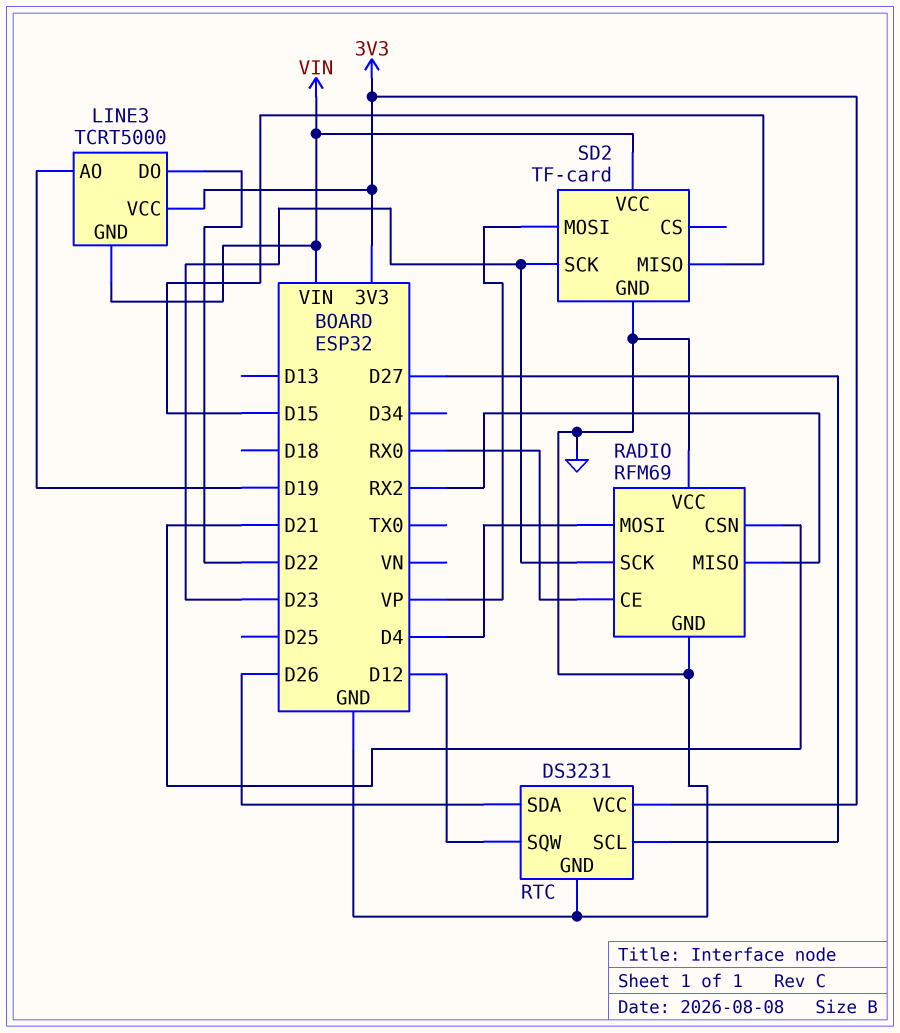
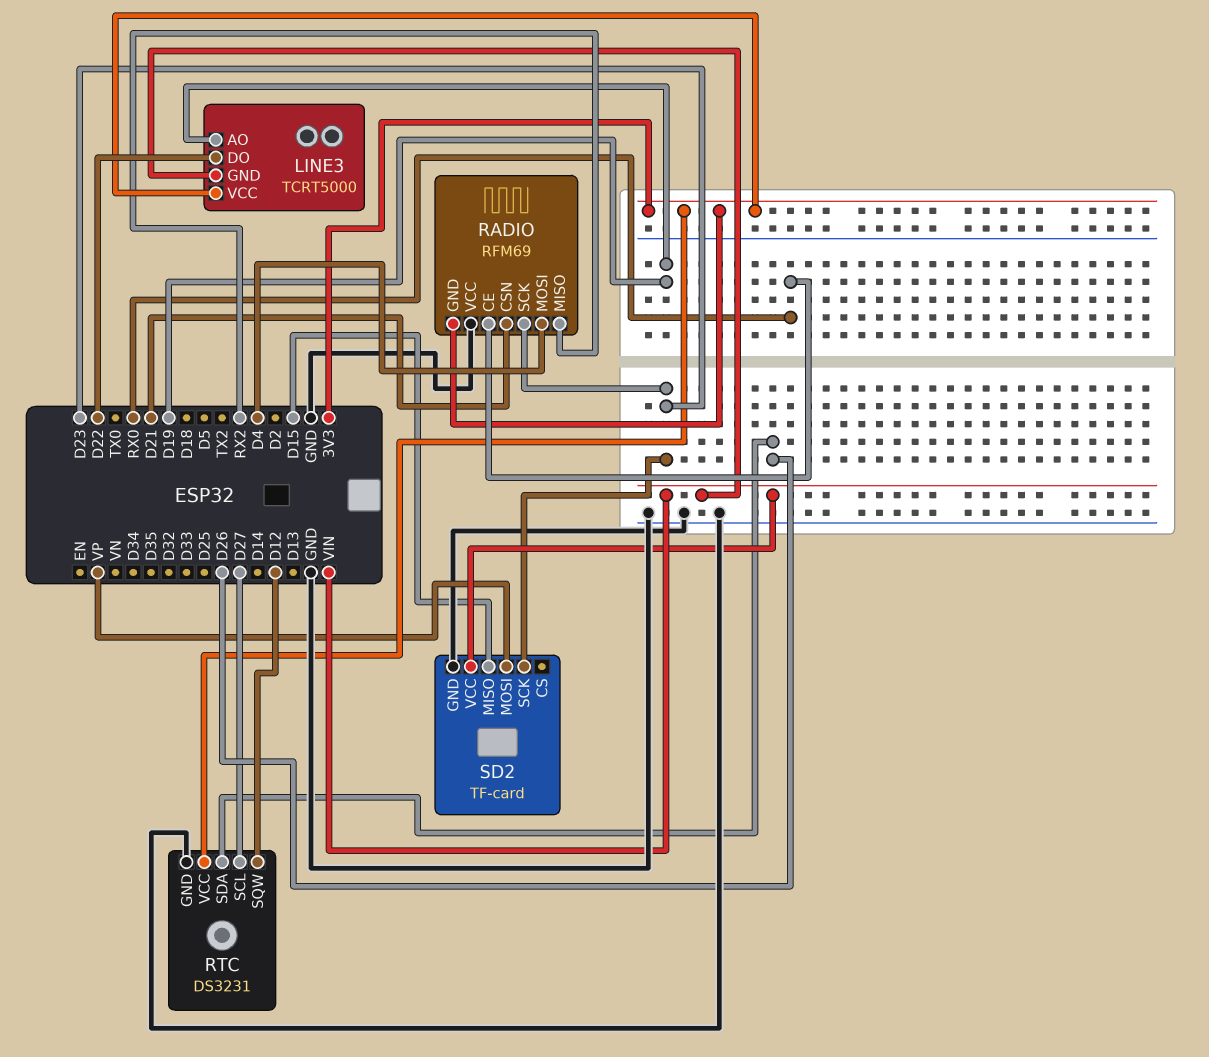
RADIO pin GND: GND -> 3V3

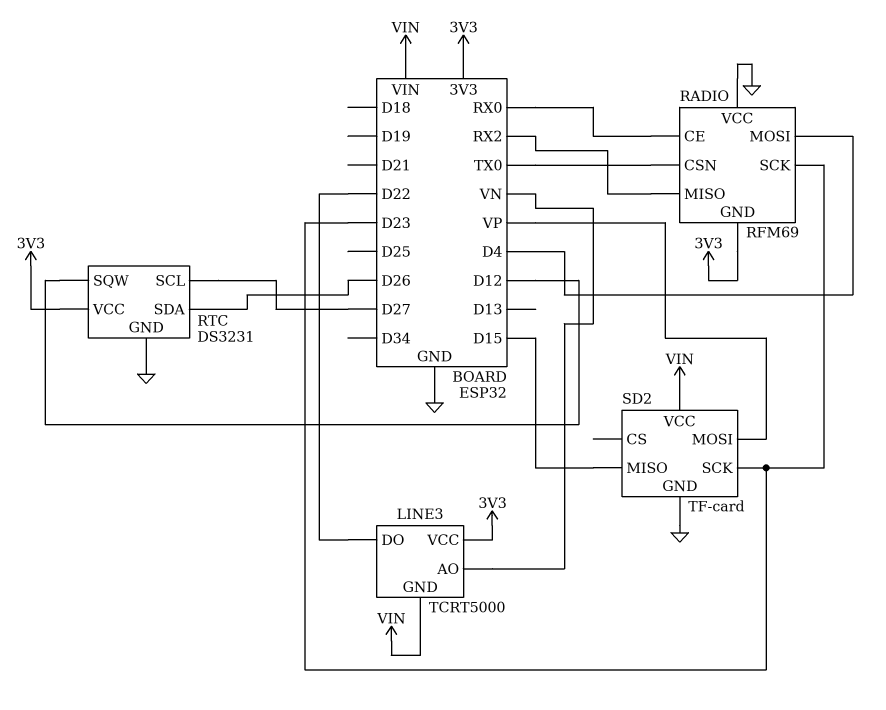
LINE3 pin AO: D19 -> VN
RADIO pin CSN: D21 -> TX0

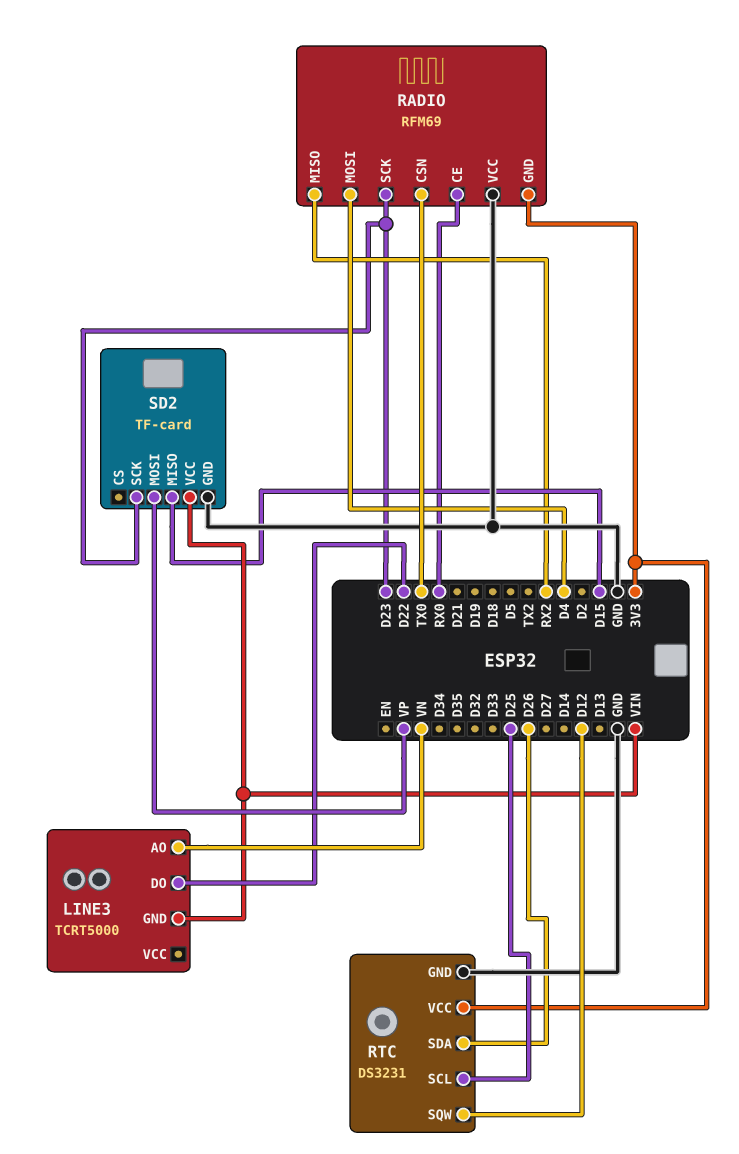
LINE3 pin VCC: 3V3 -> none
RTC pin SCL: D27 -> D25

